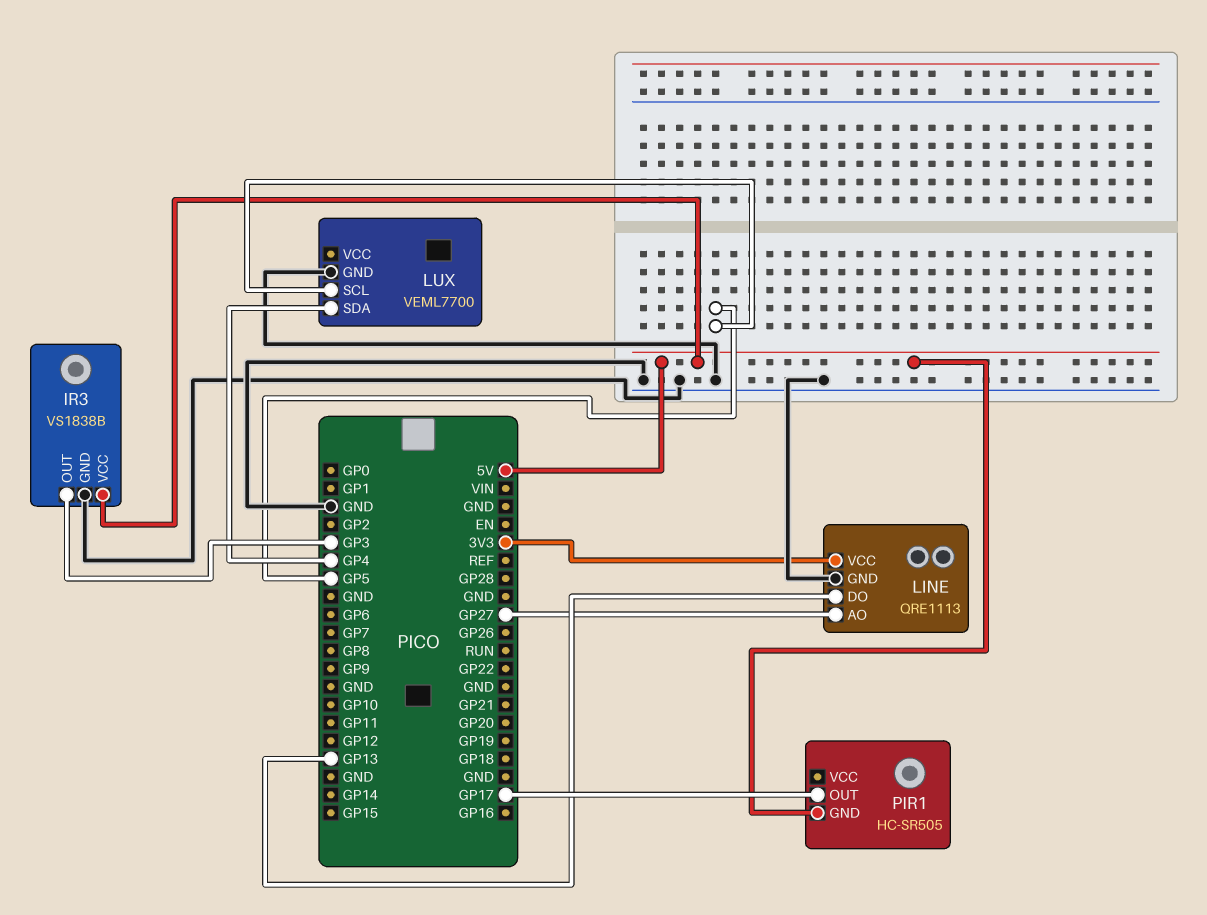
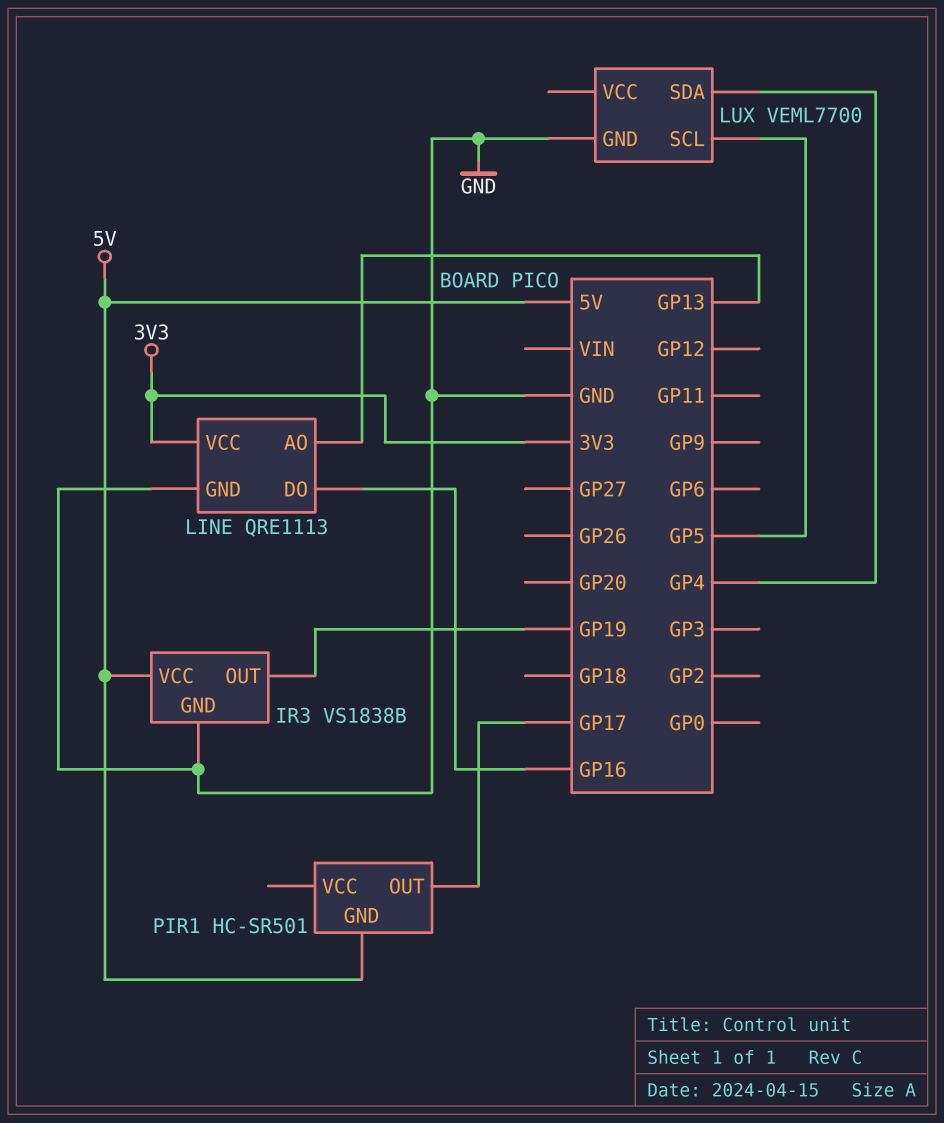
IR3 pin OUT: GP3 -> GP19
LINE pin AO: GP27 -> GP13
LINE pin DO: GP13 -> GP16
PIR1: HC-SR505 -> HC-SR501

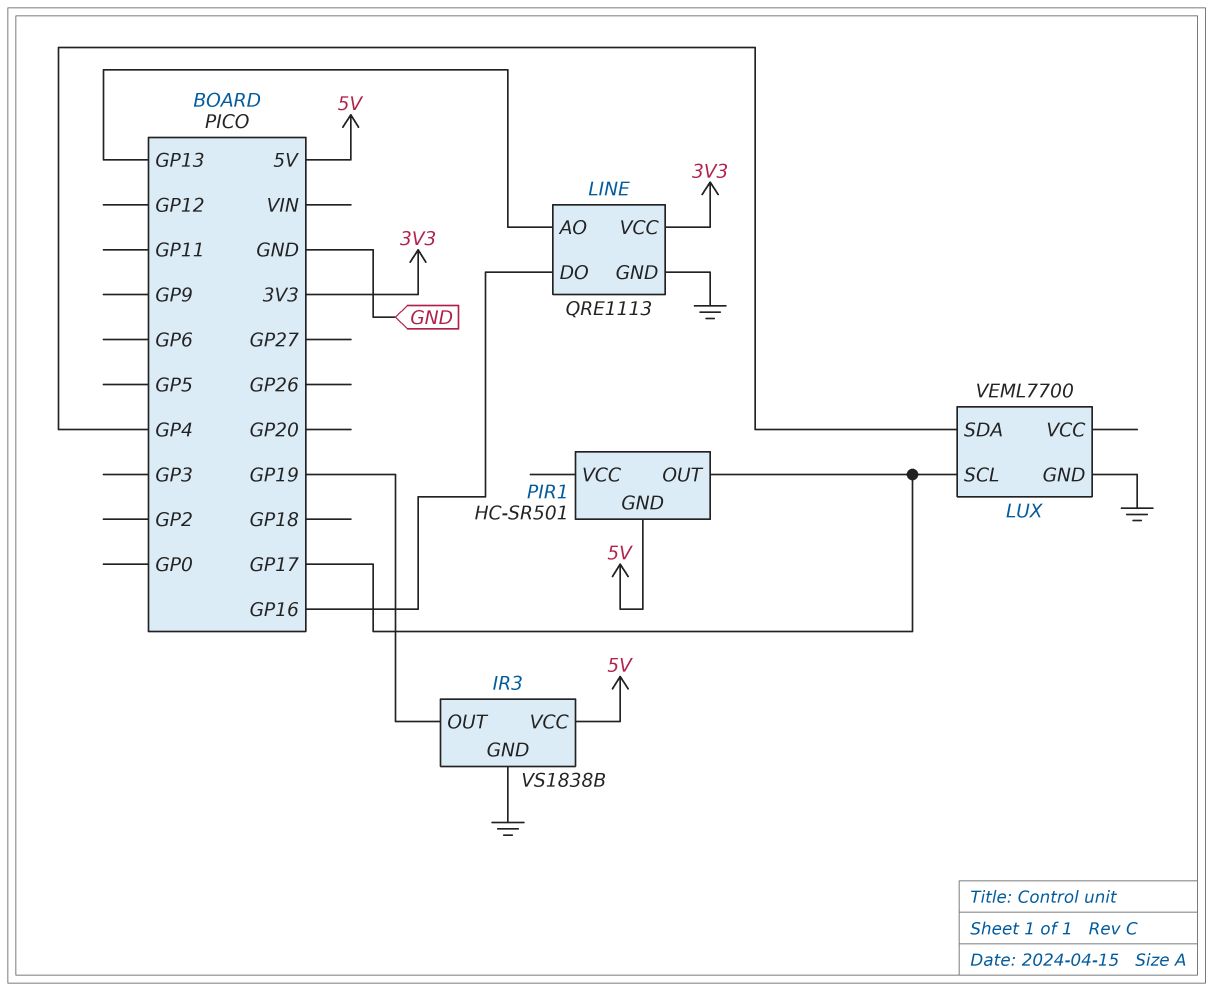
LUX pin SCL: GP5 -> GP17

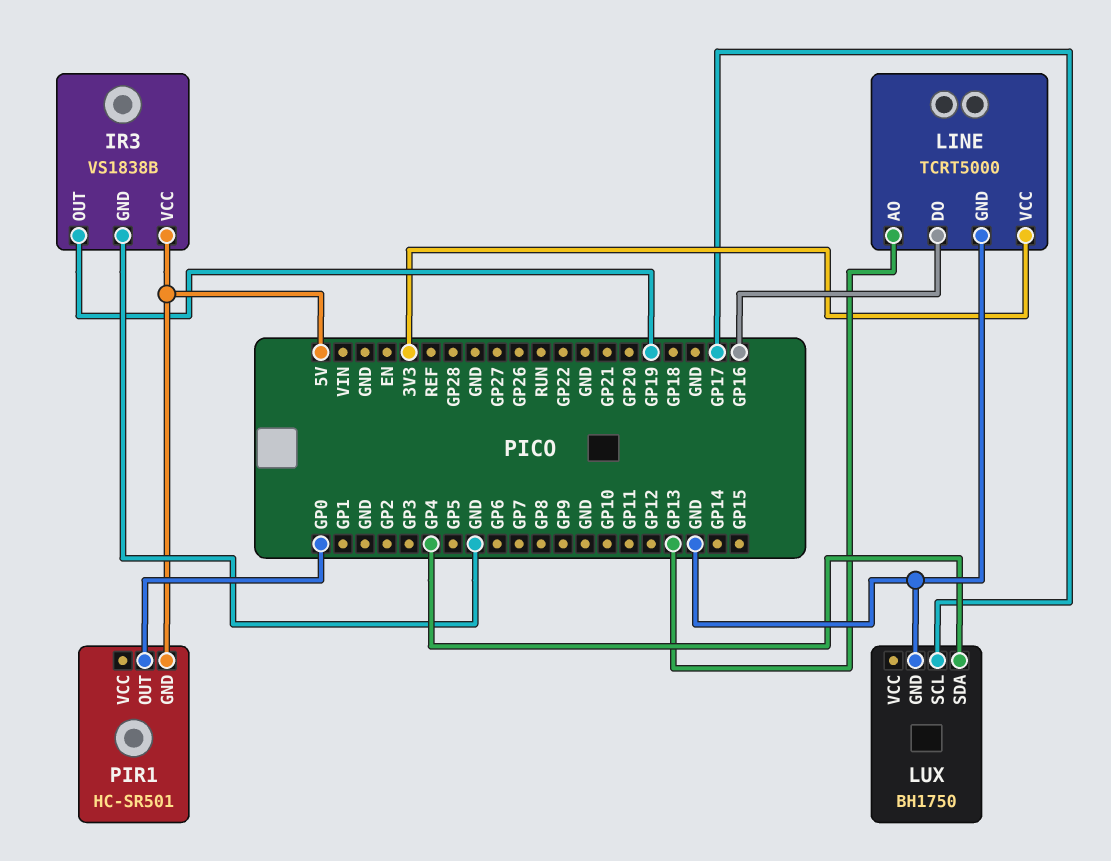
LINE: QRE1113 -> TCRT5000
LUX: VEML7700 -> BH1750
PIR1 pin OUT: GP17 -> GP0

